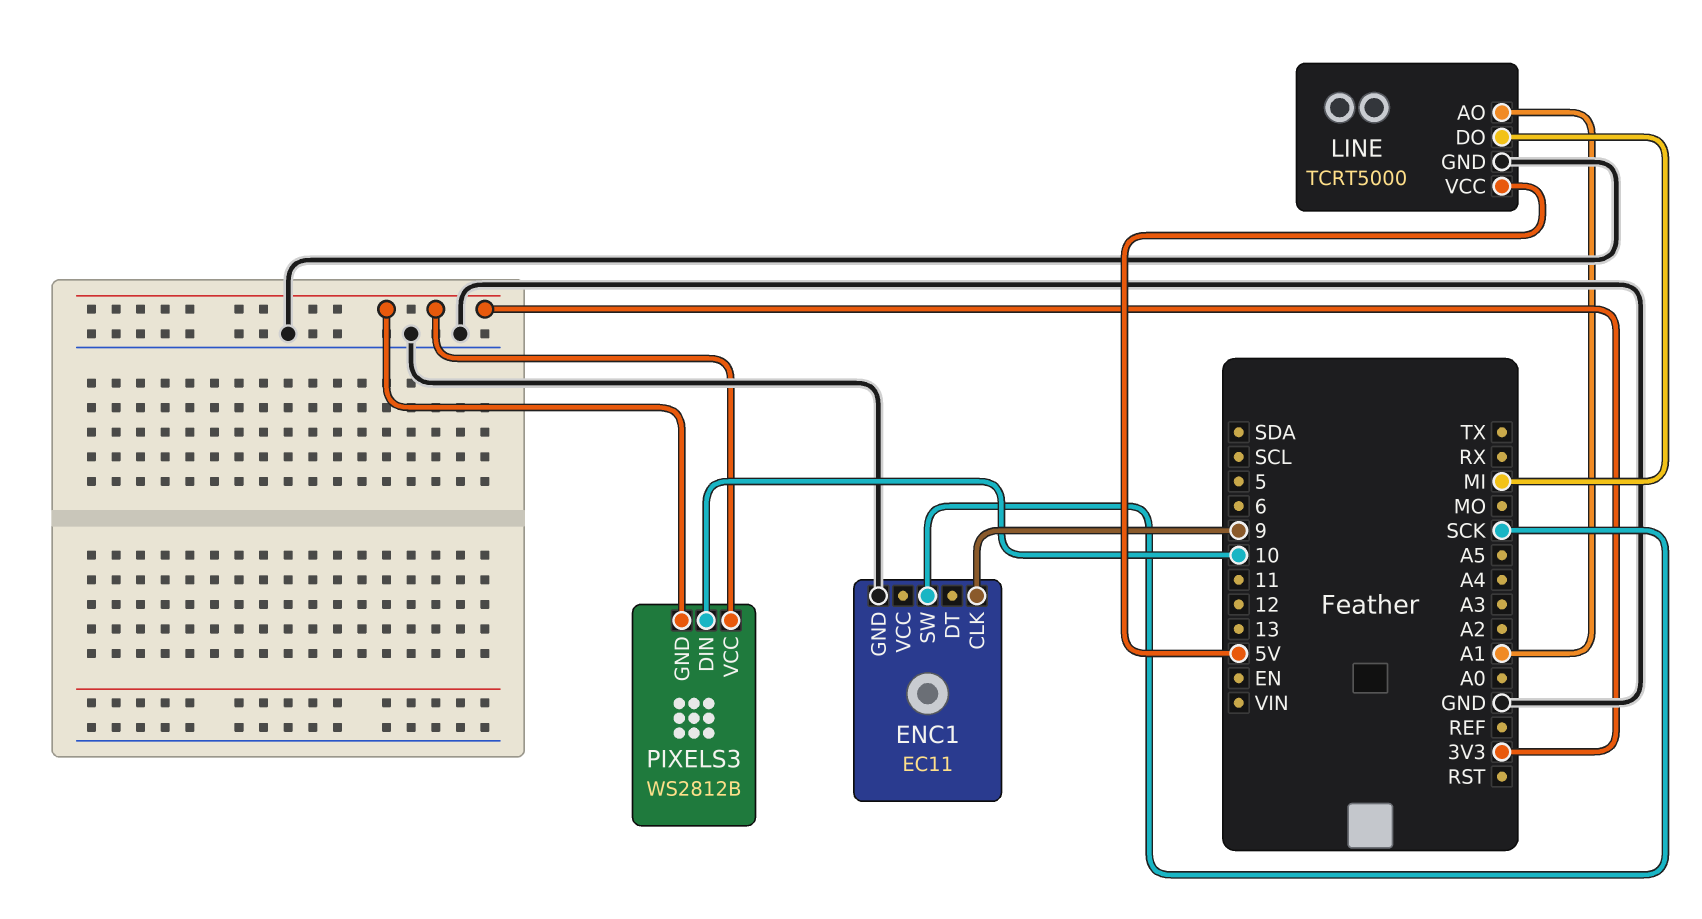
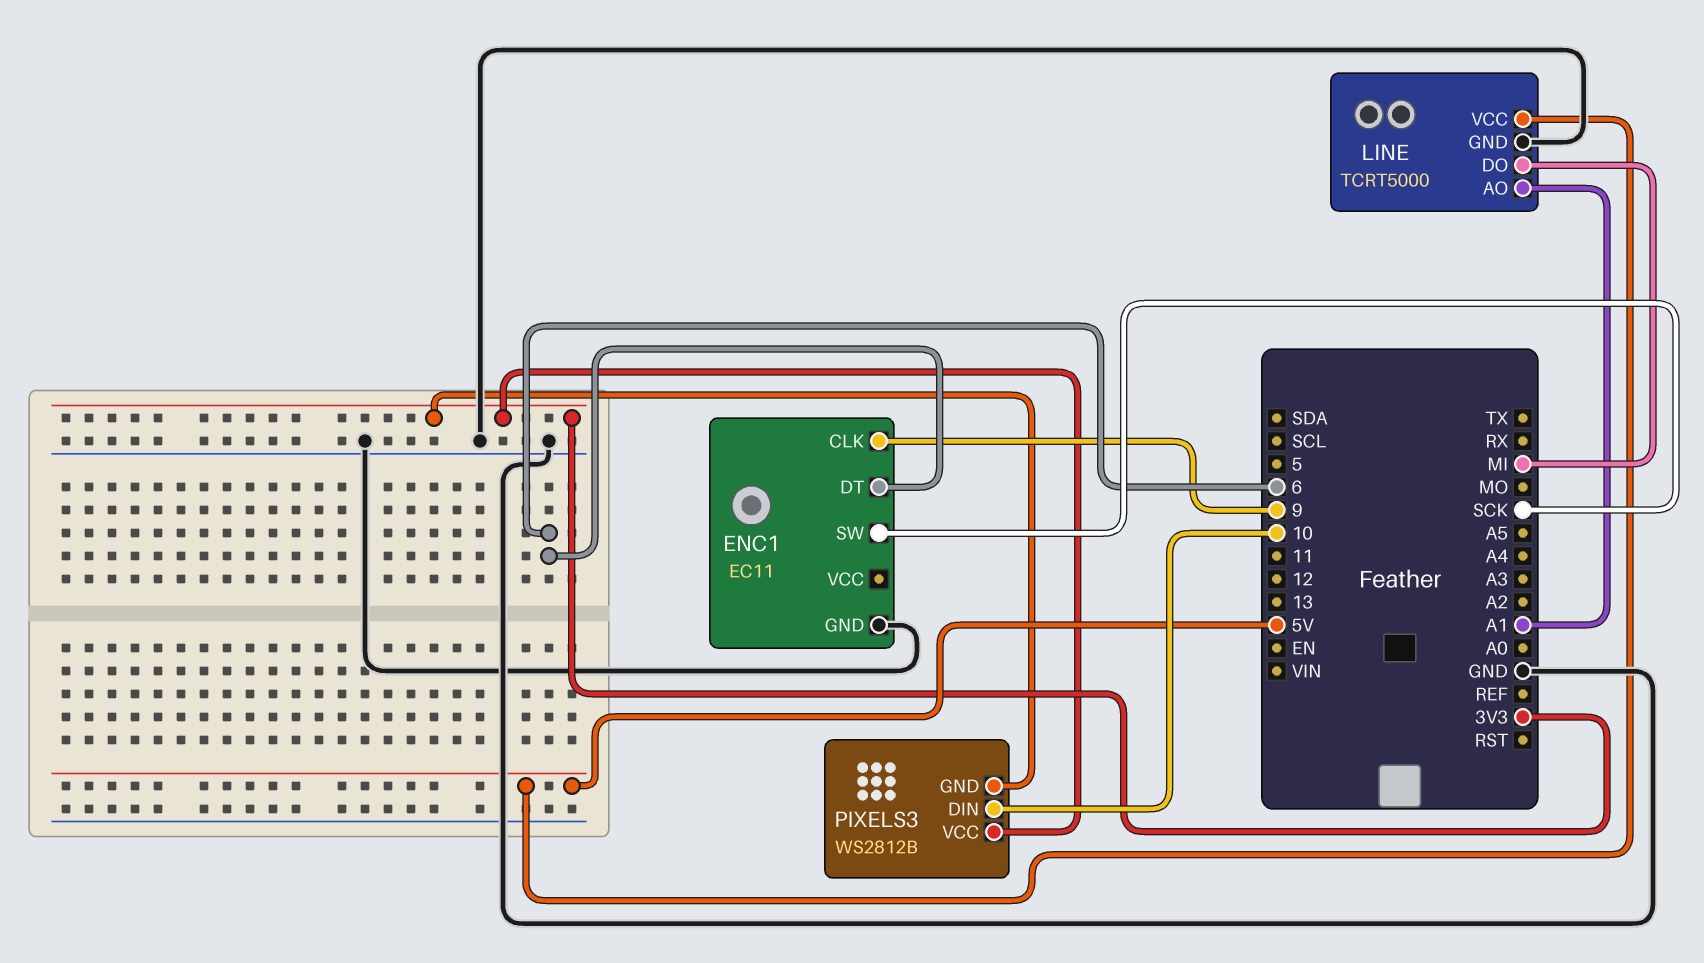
ENC1 pin DT: none -> 6

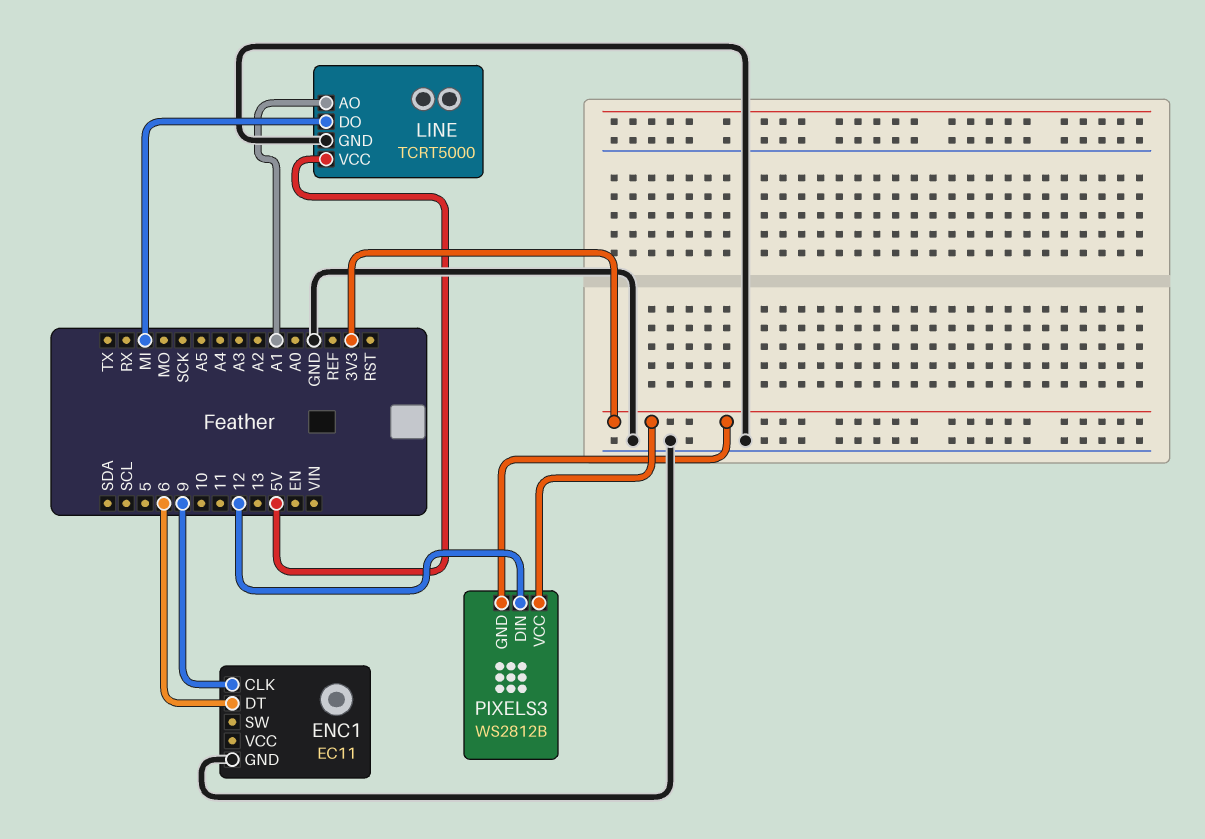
ENC1 pin SW: SCK -> none
PIXELS3 pin DIN: 10 -> 12

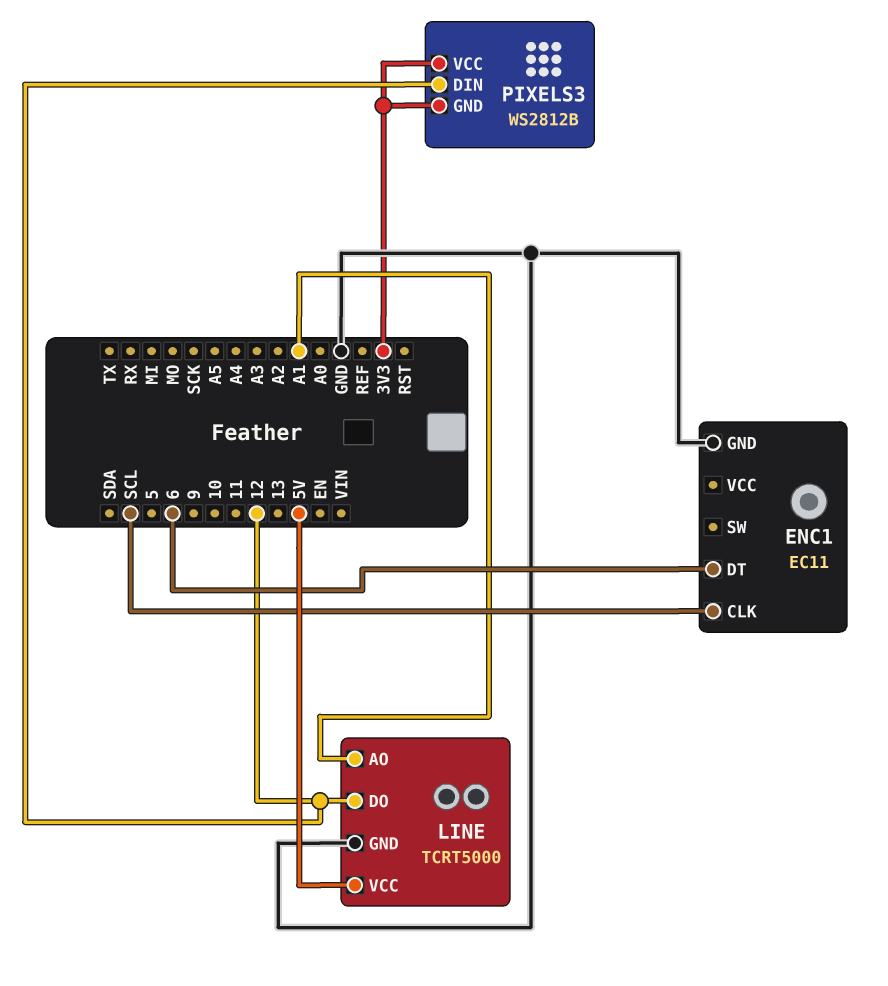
ENC1 pin CLK: 9 -> SCL
LINE pin DO: MI -> 12

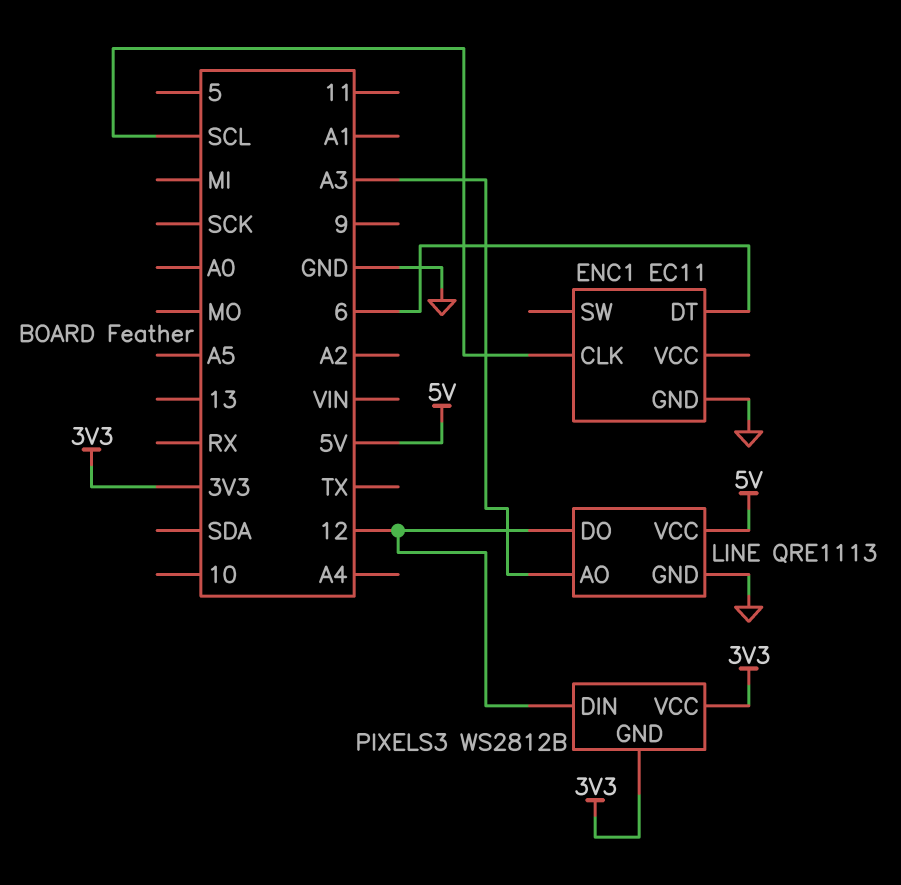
LINE: TCRT5000 -> QRE1113
LINE pin AO: A1 -> A3

